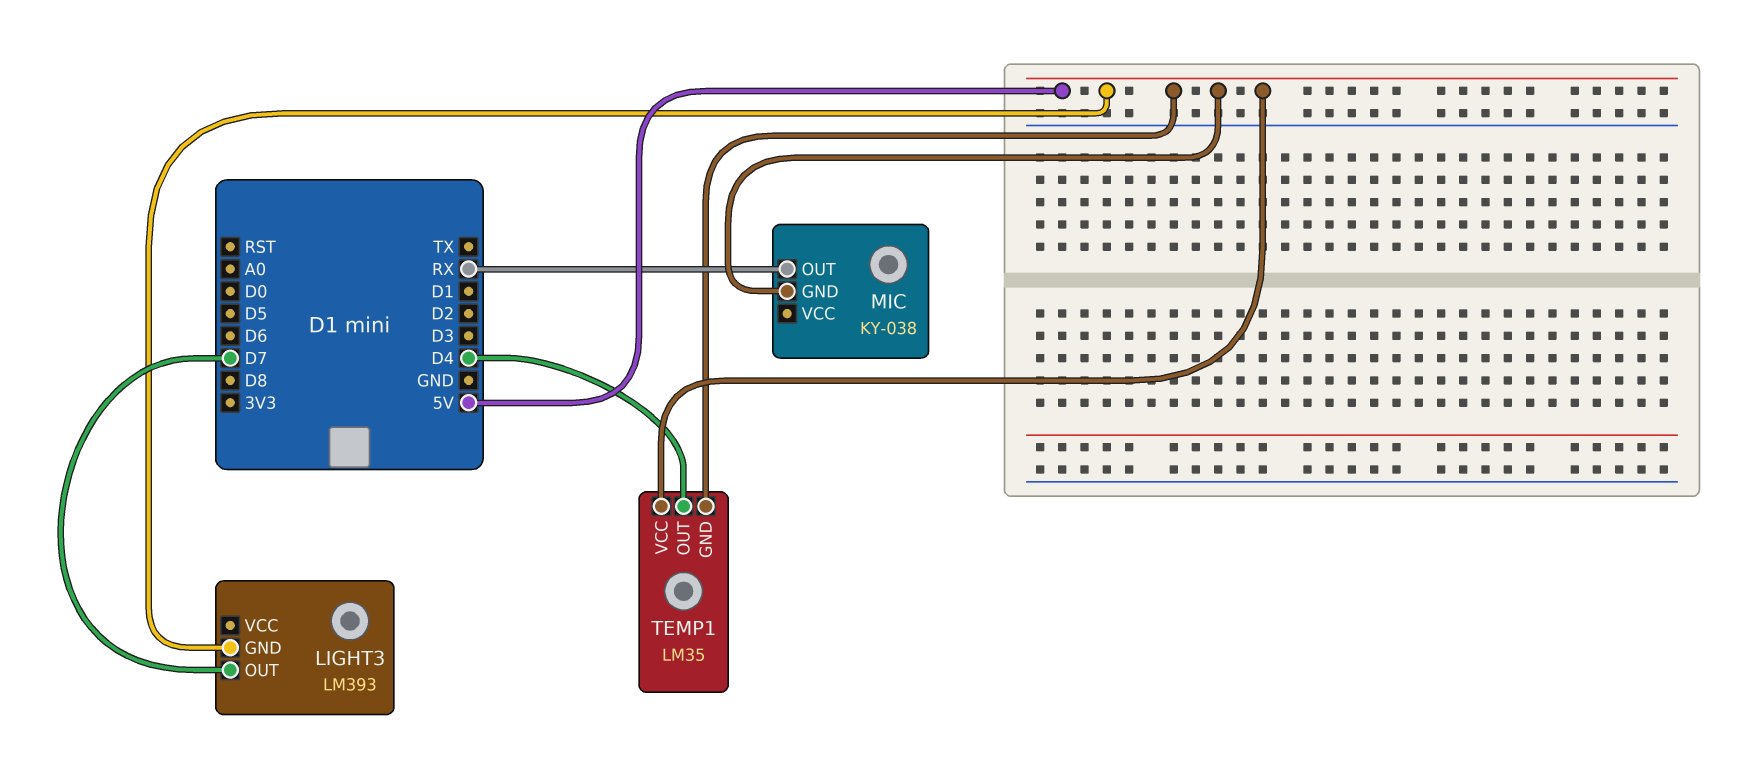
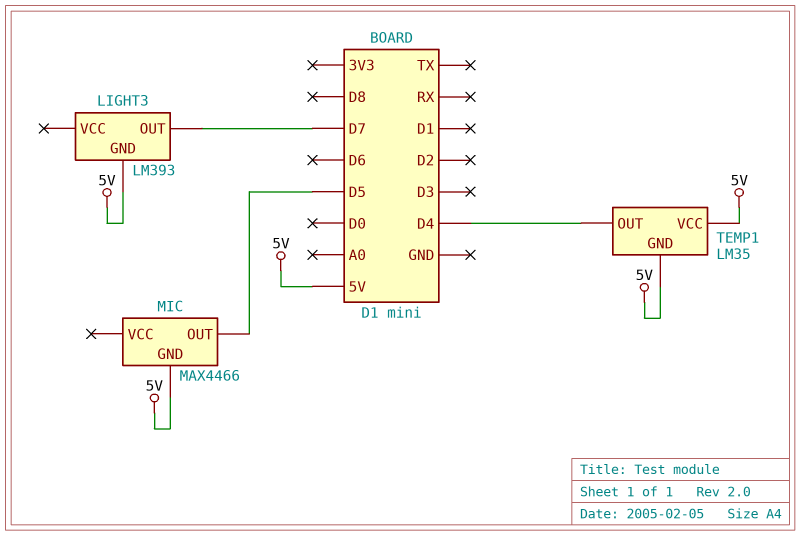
MIC: KY-038 -> MAX4466
MIC pin OUT: RX -> D5

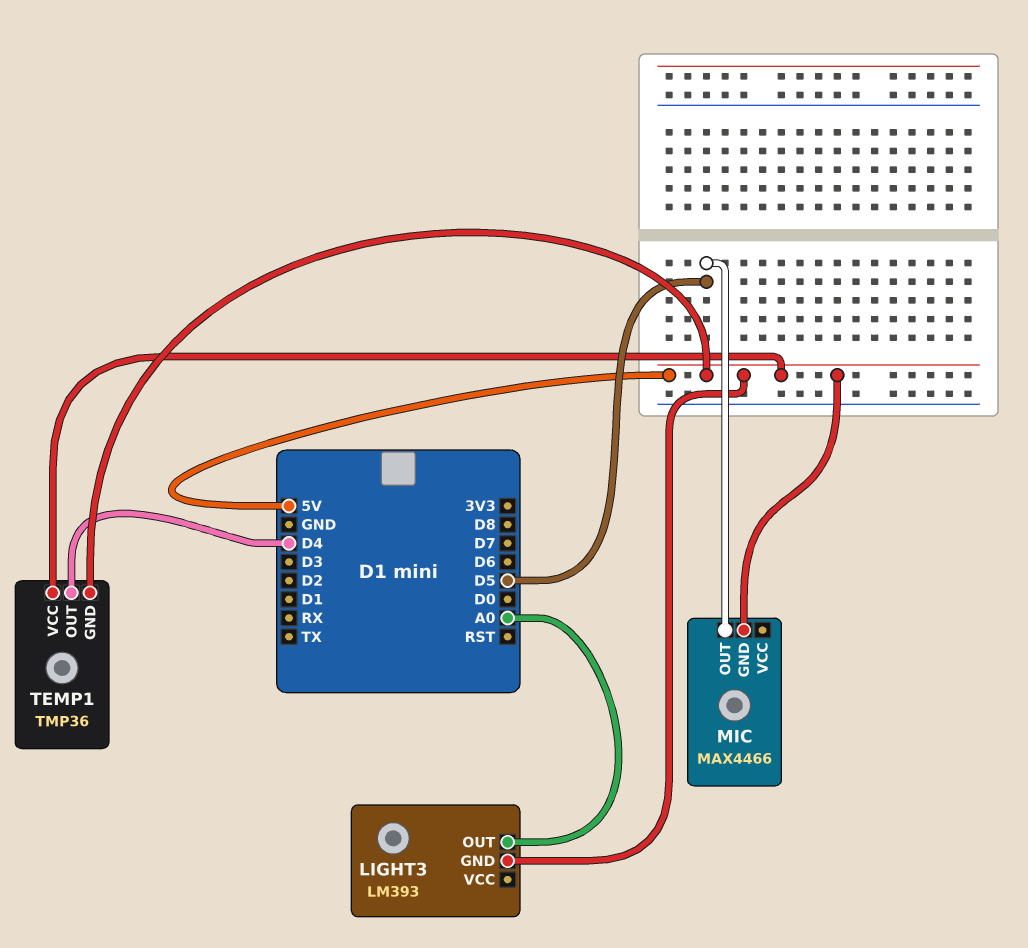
LIGHT3 pin OUT: D7 -> A0
TEMP1: LM35 -> TMP36

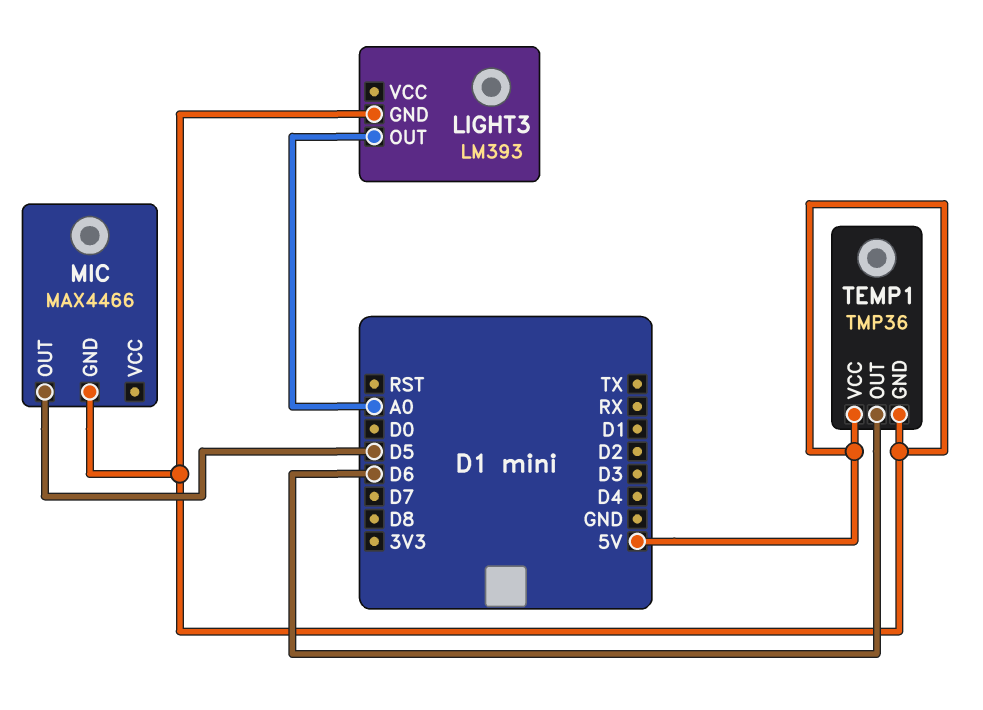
TEMP1 pin OUT: D4 -> D6

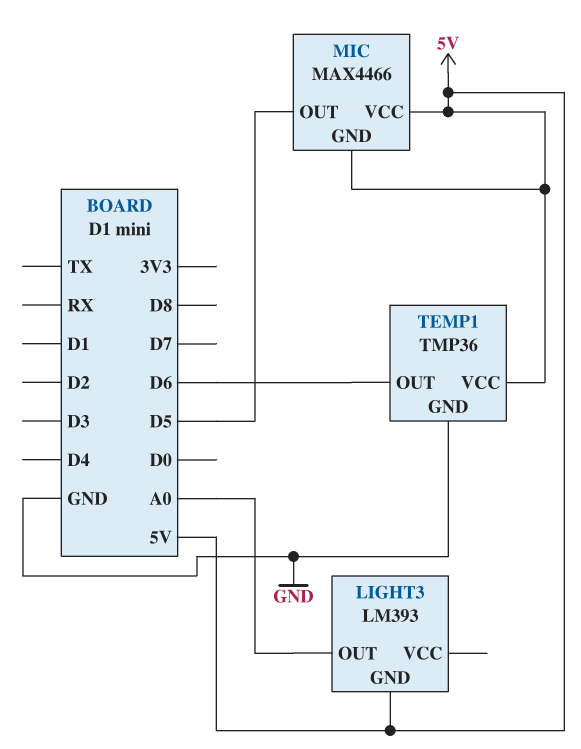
MIC pin VCC: none -> 5V
TEMP1 pin GND: 5V -> GND

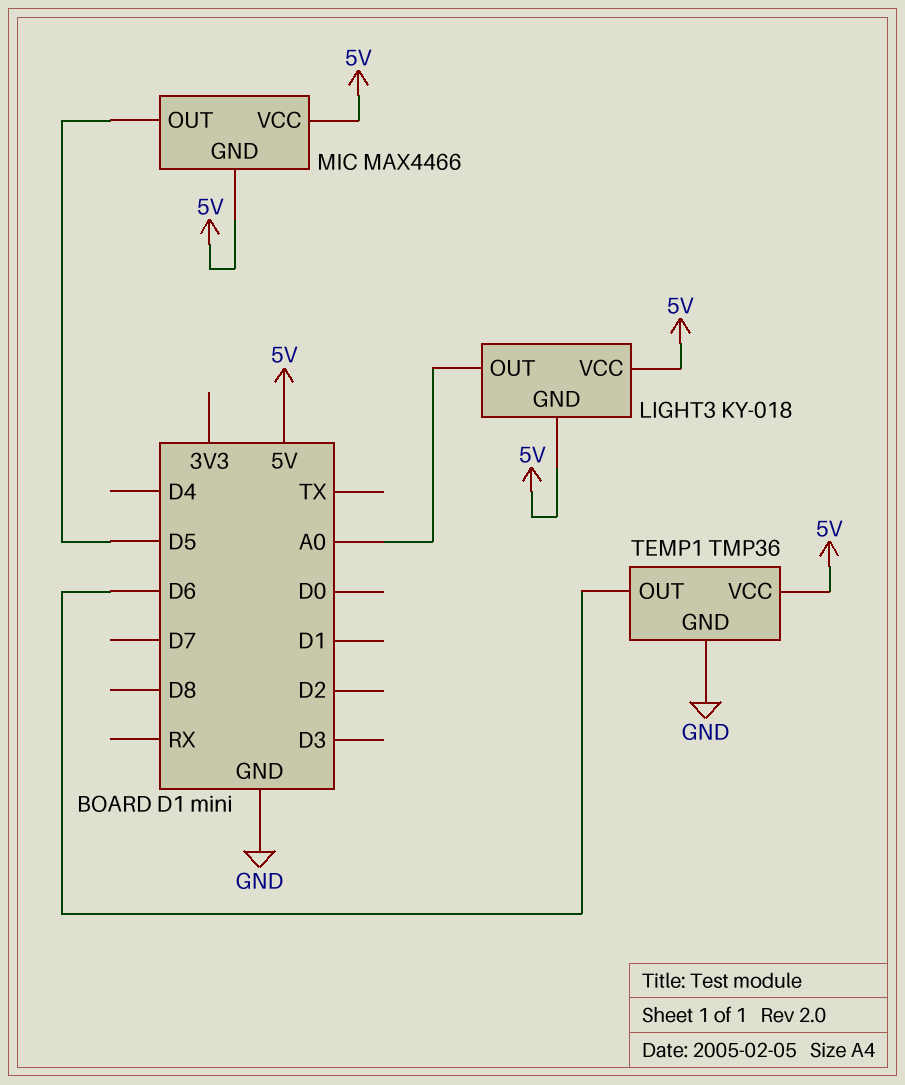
LIGHT3: LM393 -> KY-018
LIGHT3 pin VCC: none -> 5V

